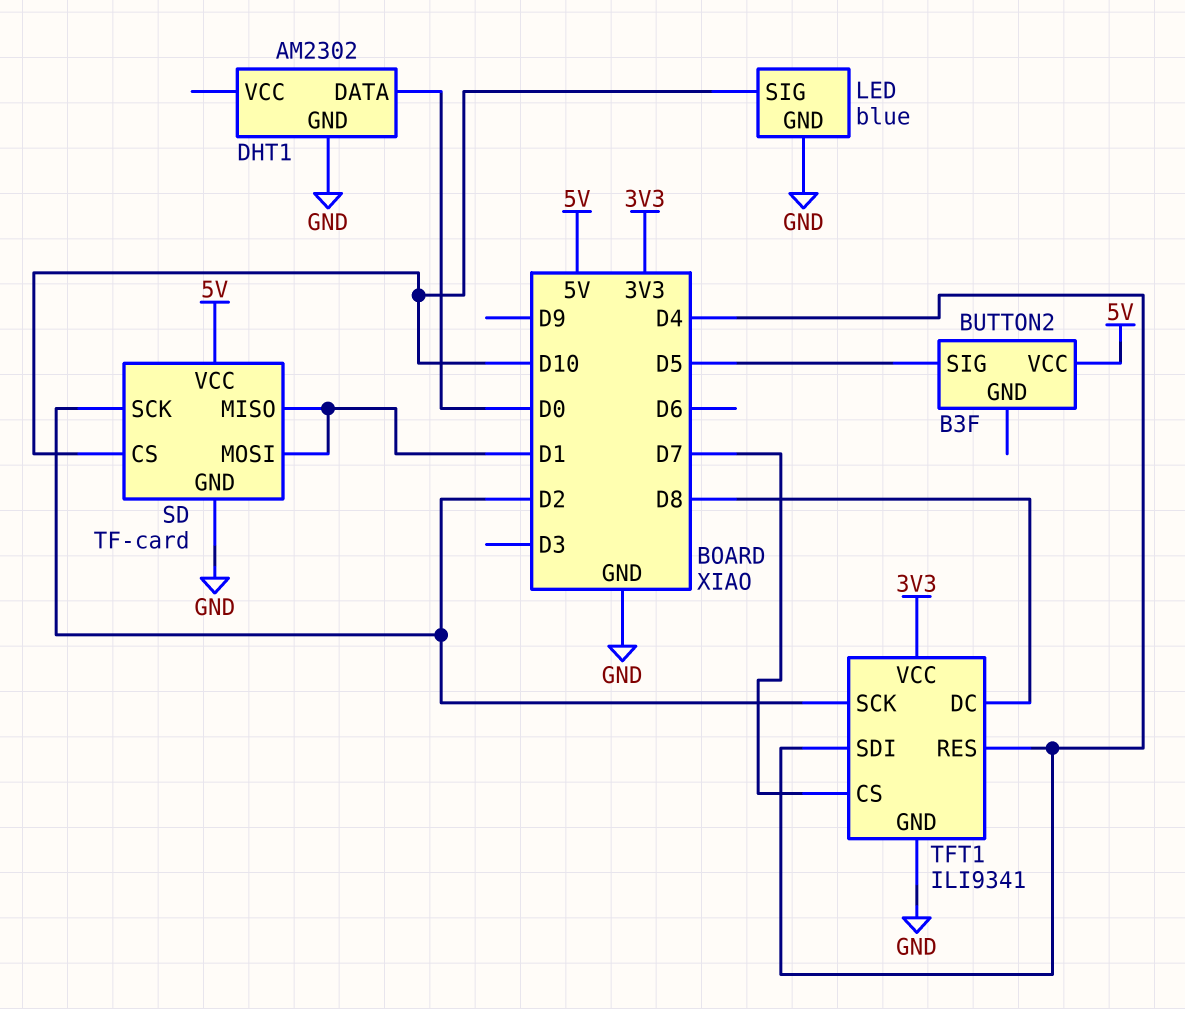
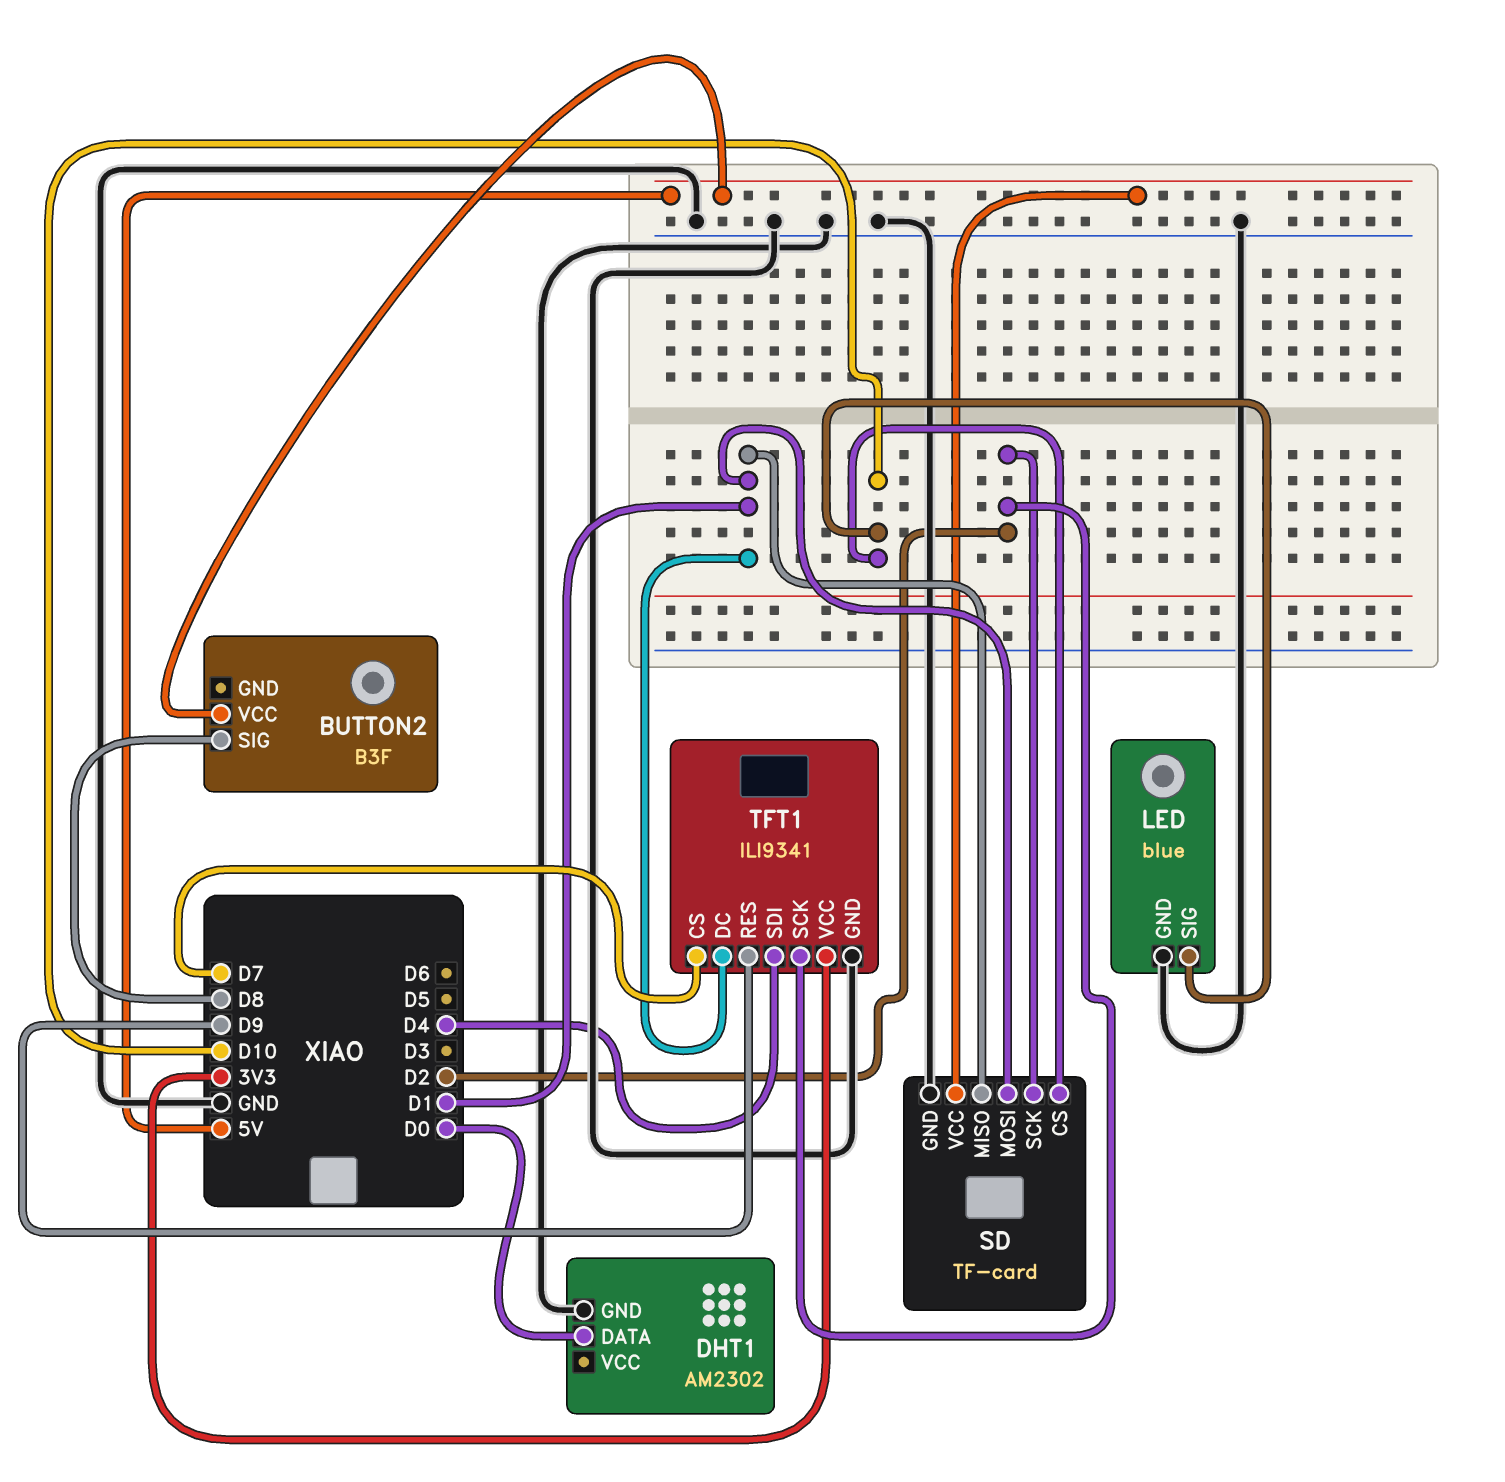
BUTTON2 pin SIG: D5 -> D8
TFT1 pin DC: D8 -> D1
TFT1 pin RES: D4 -> D9

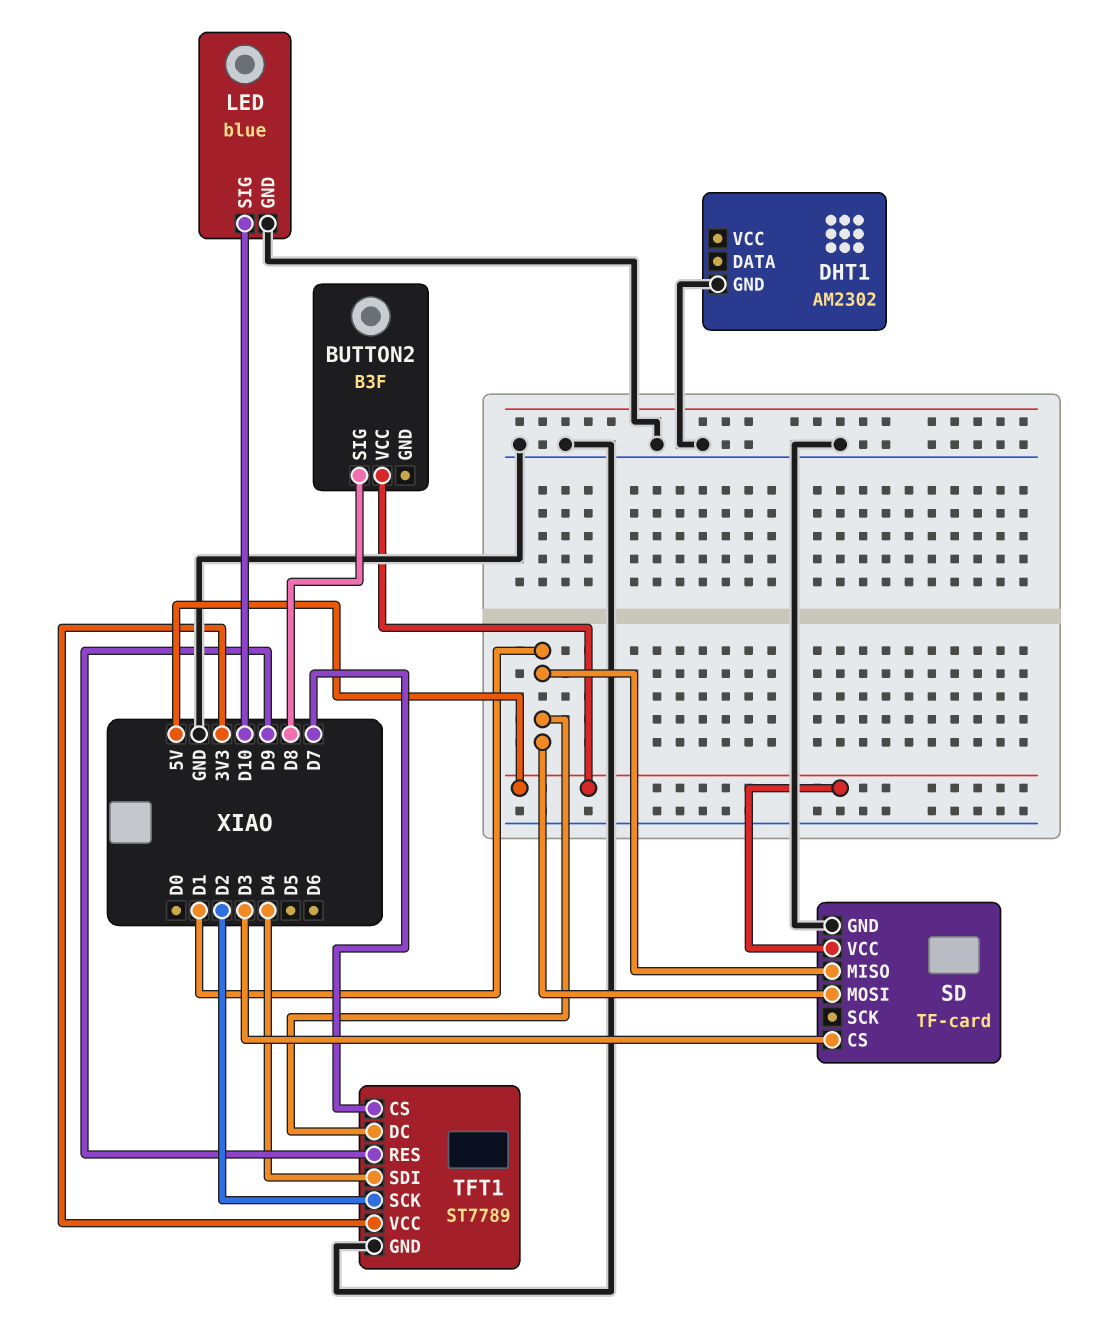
DHT1 pin DATA: D0 -> none
SD pin CS: D10 -> D3
SD pin SCK: D2 -> none
TFT1: ILI9341 -> ST7789

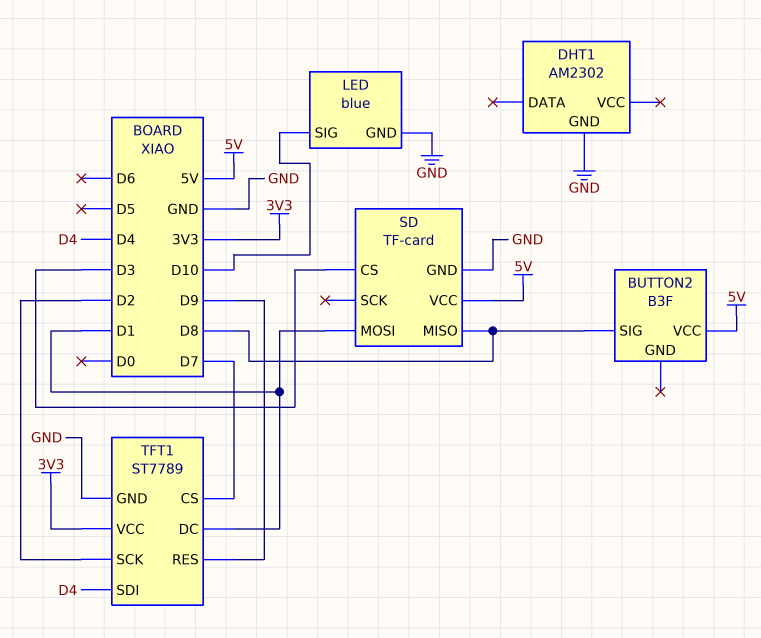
SD pin MISO: D1 -> D8

